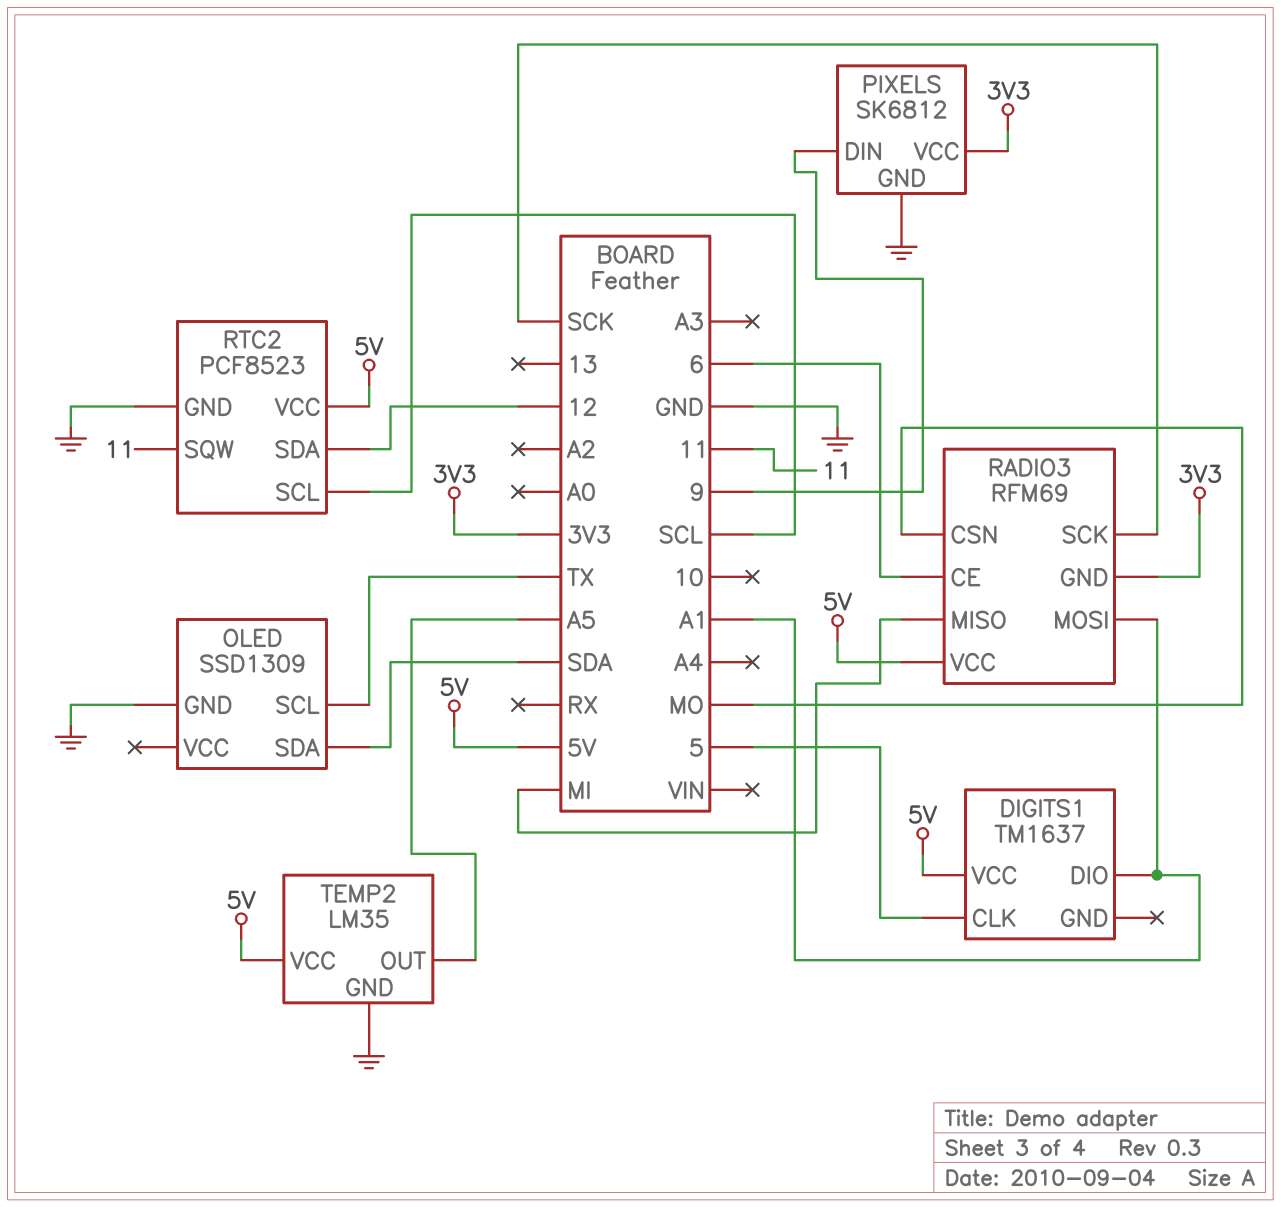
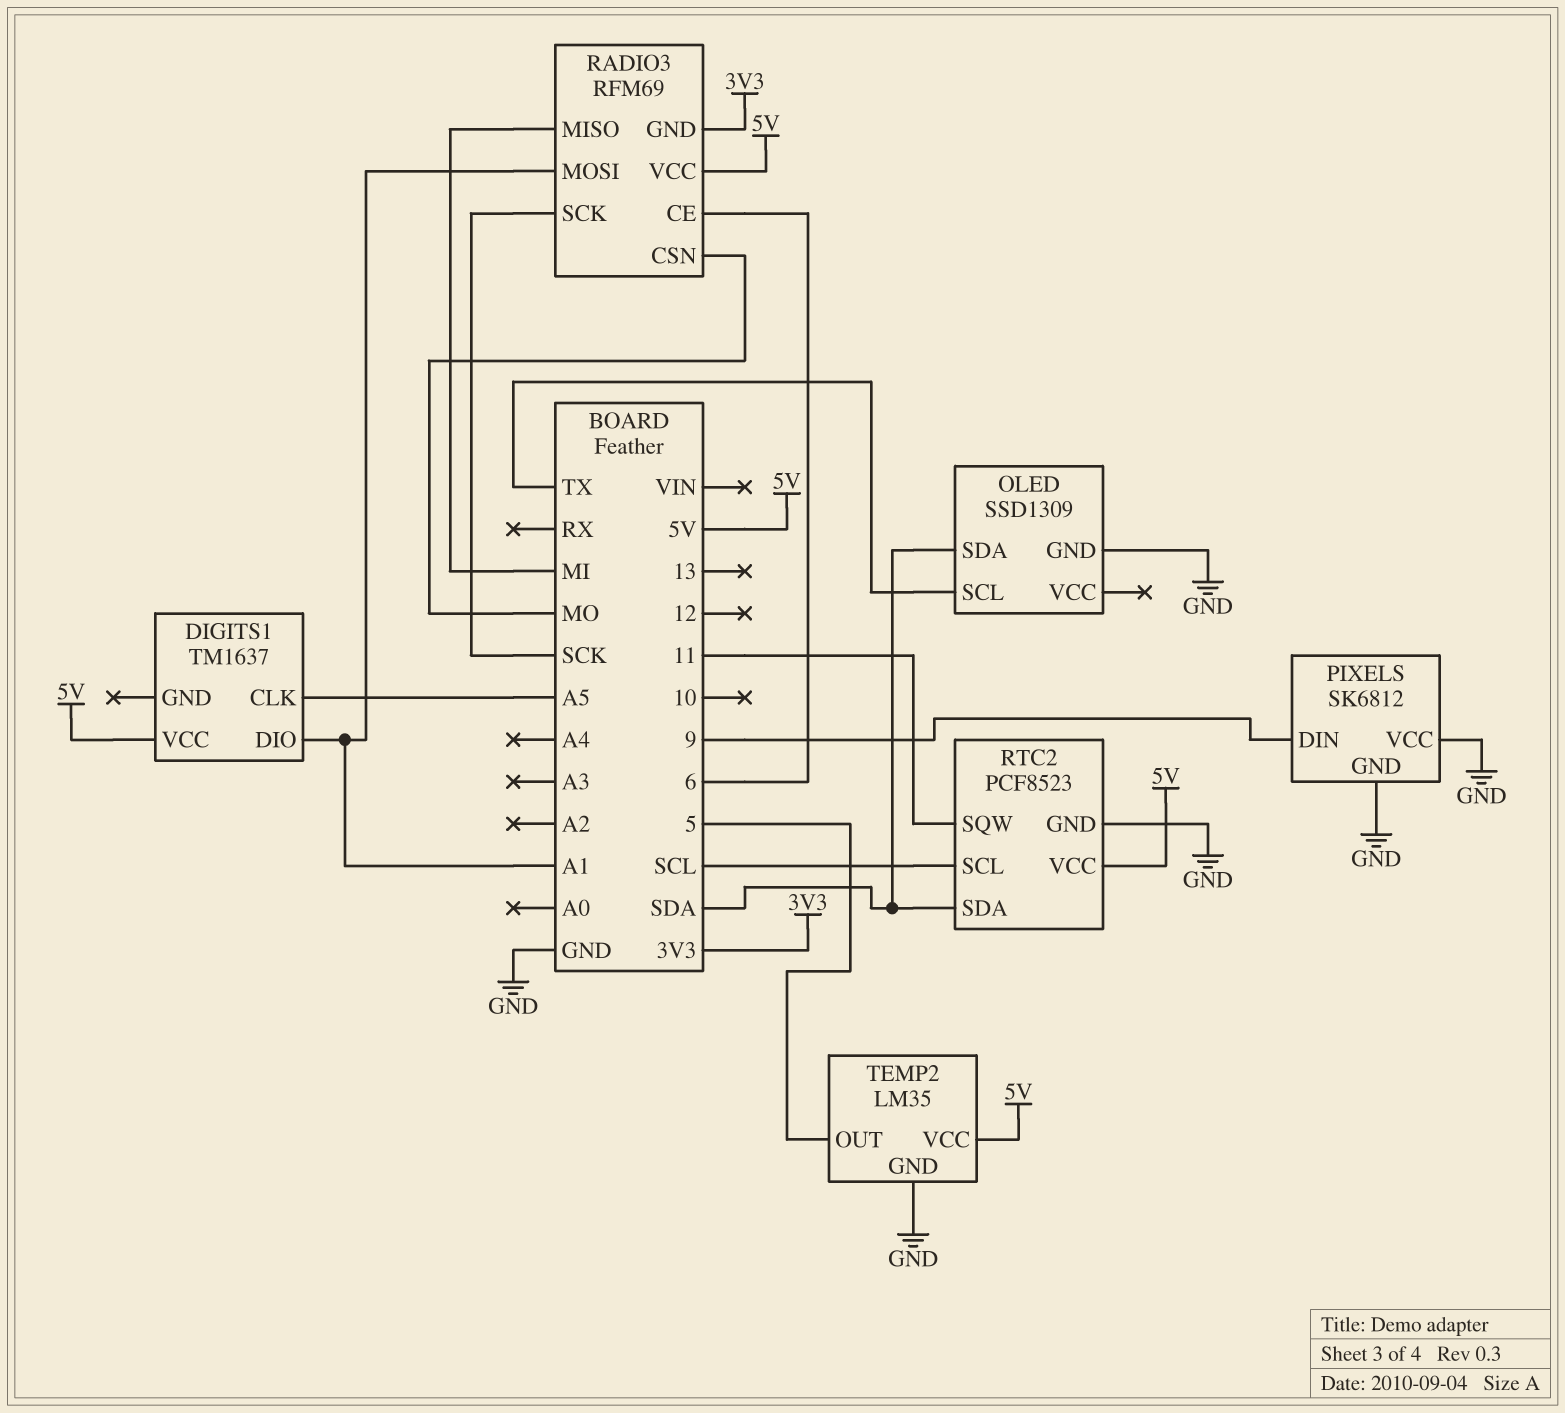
DIGITS1 pin CLK: 5 -> A5
PIXELS pin VCC: 3V3 -> GND
RTC2 pin SDA: 12 -> SDA
TEMP2 pin OUT: A5 -> 5

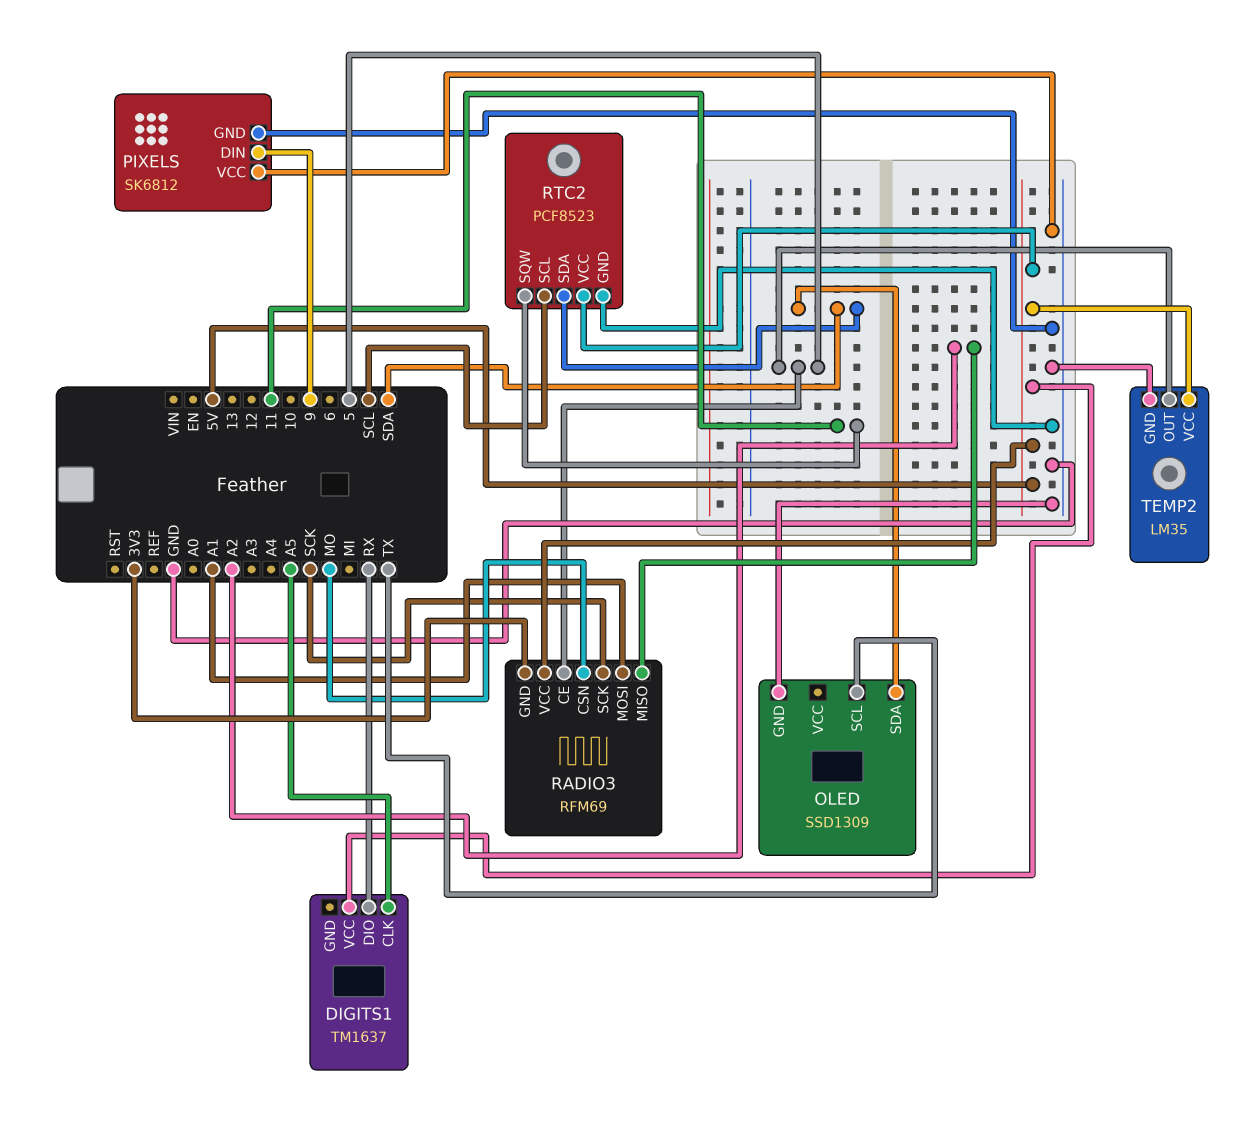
DIGITS1 pin DIO: A1 -> RX
RADIO3 pin CE: 6 -> 5
RADIO3 pin MISO: MI -> A2

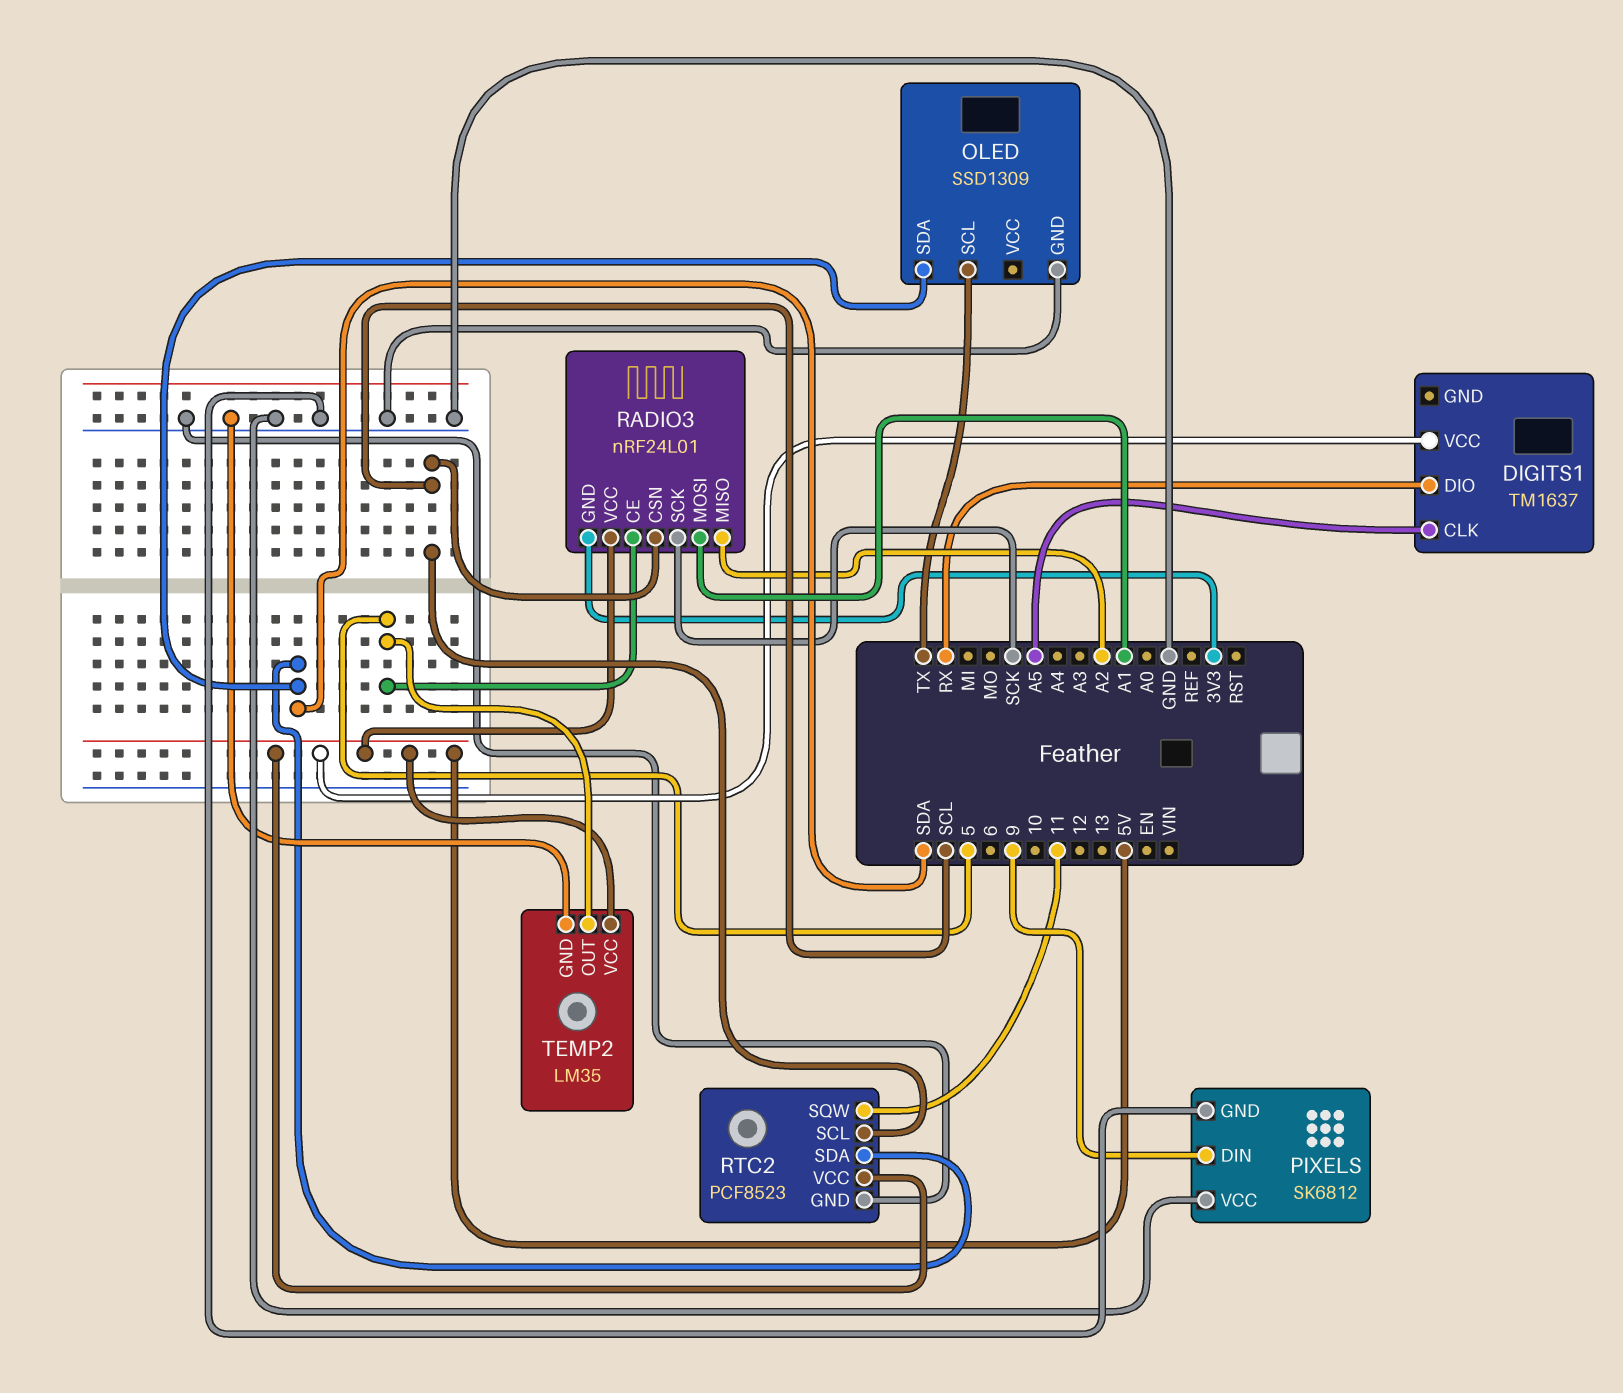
RADIO3: RFM69 -> nRF24L01
RADIO3 pin CSN: MO -> SCL

